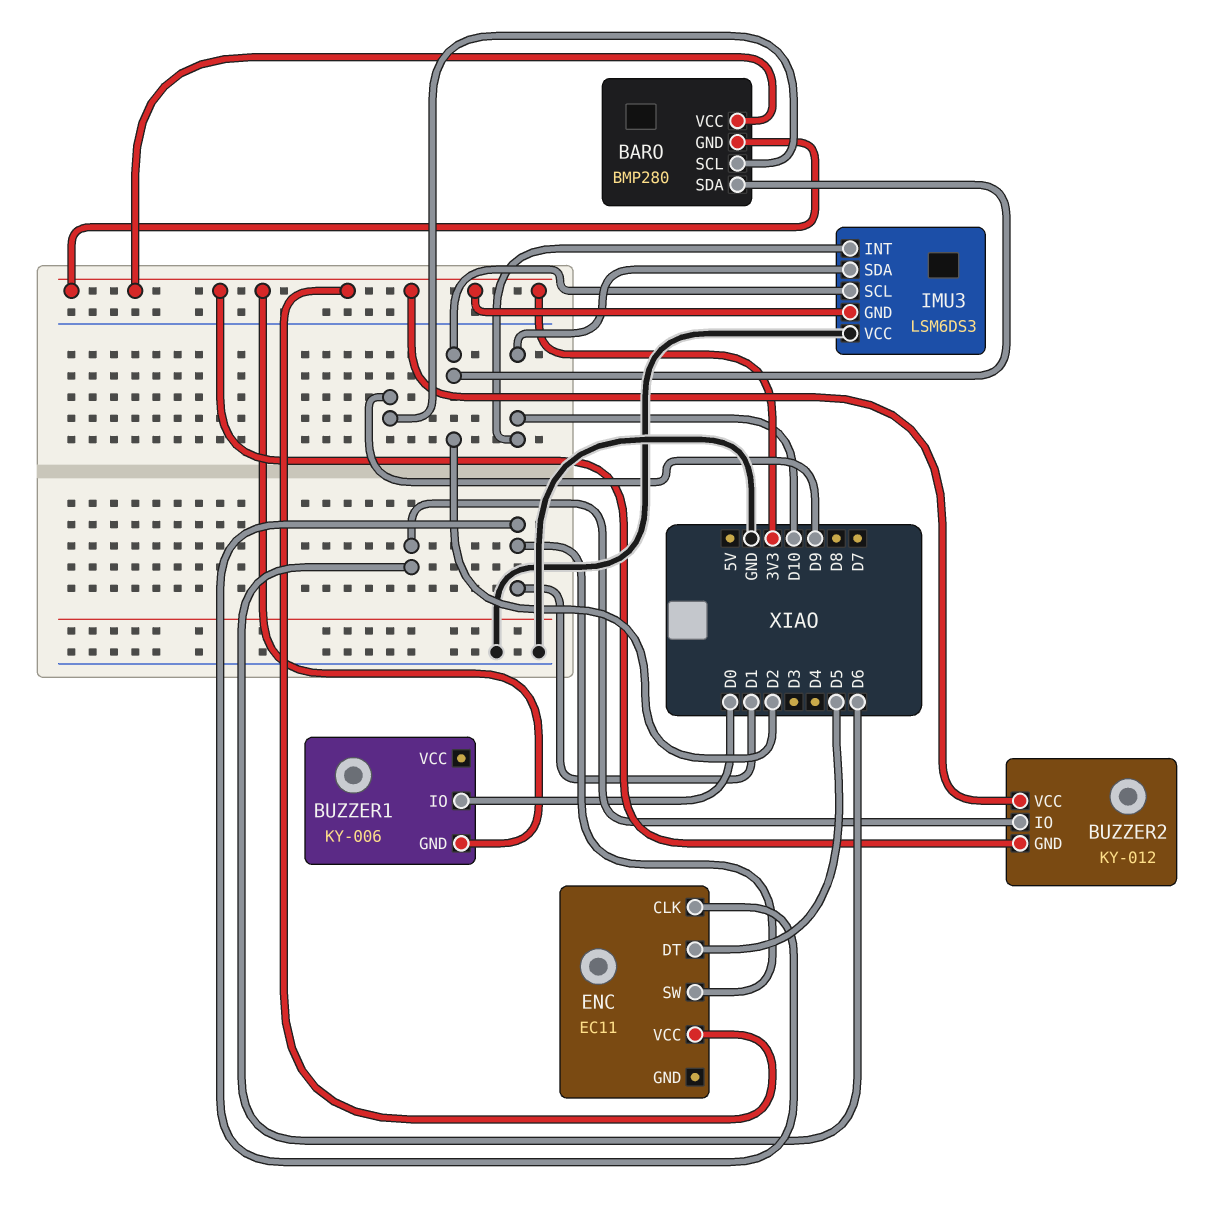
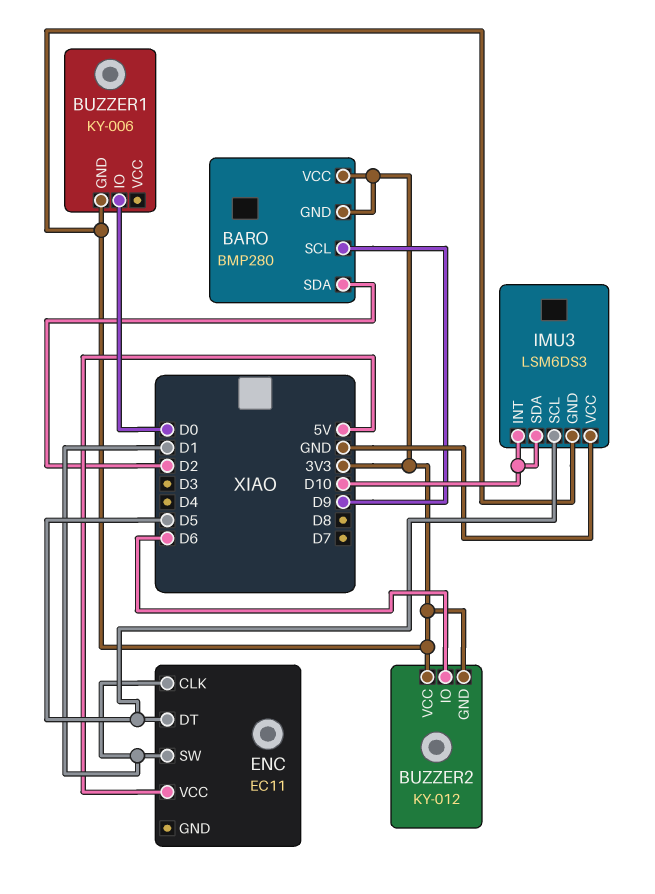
ENC pin VCC: 3V3 -> 5V
IMU3 pin SCL: D2 -> D5

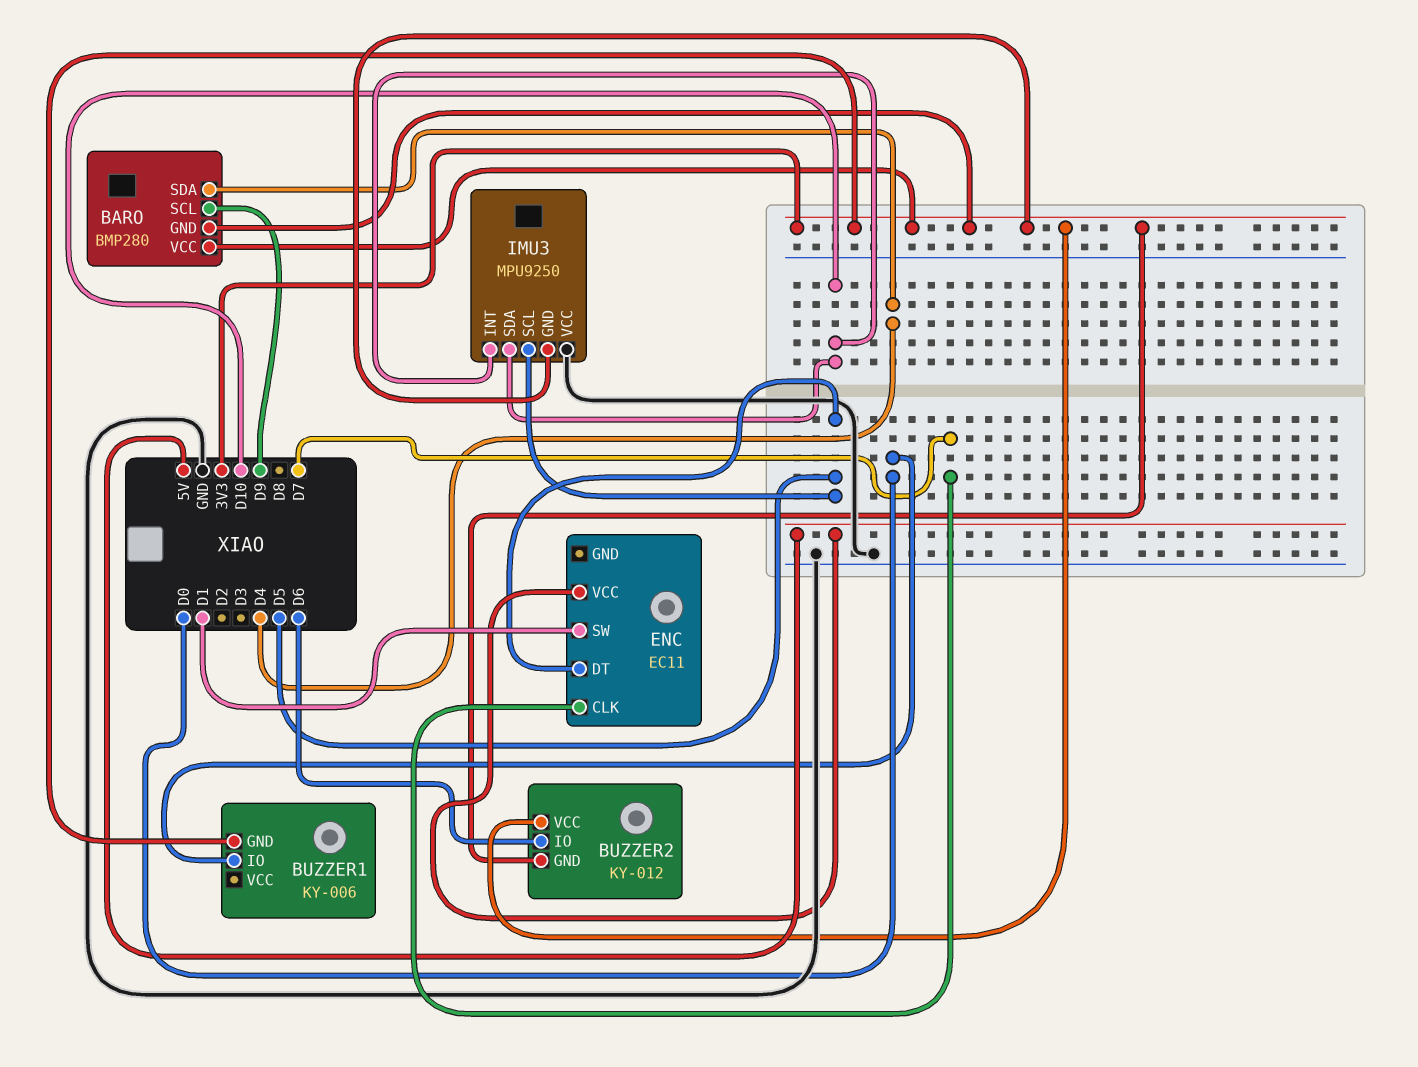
BARO pin SDA: D2 -> D4
ENC pin CLK: D1 -> D7
IMU3: LSM6DS3 -> MPU9250

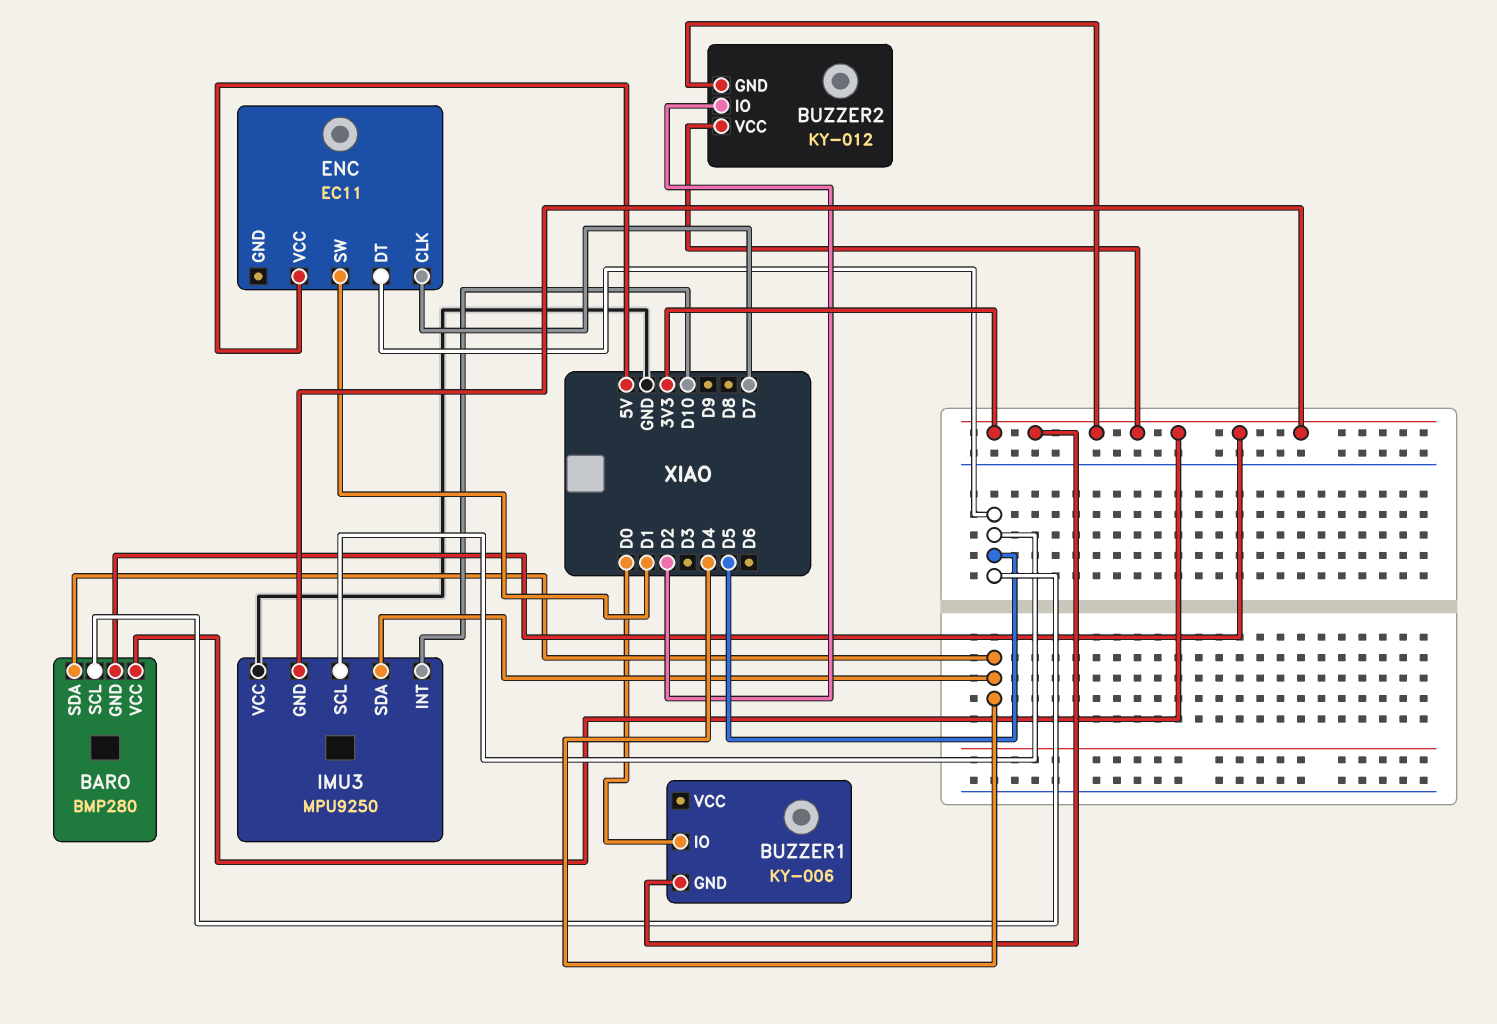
BARO pin SCL: D9 -> D5
BUZZER2 pin IO: D6 -> D2
IMU3 pin SDA: D10 -> D4

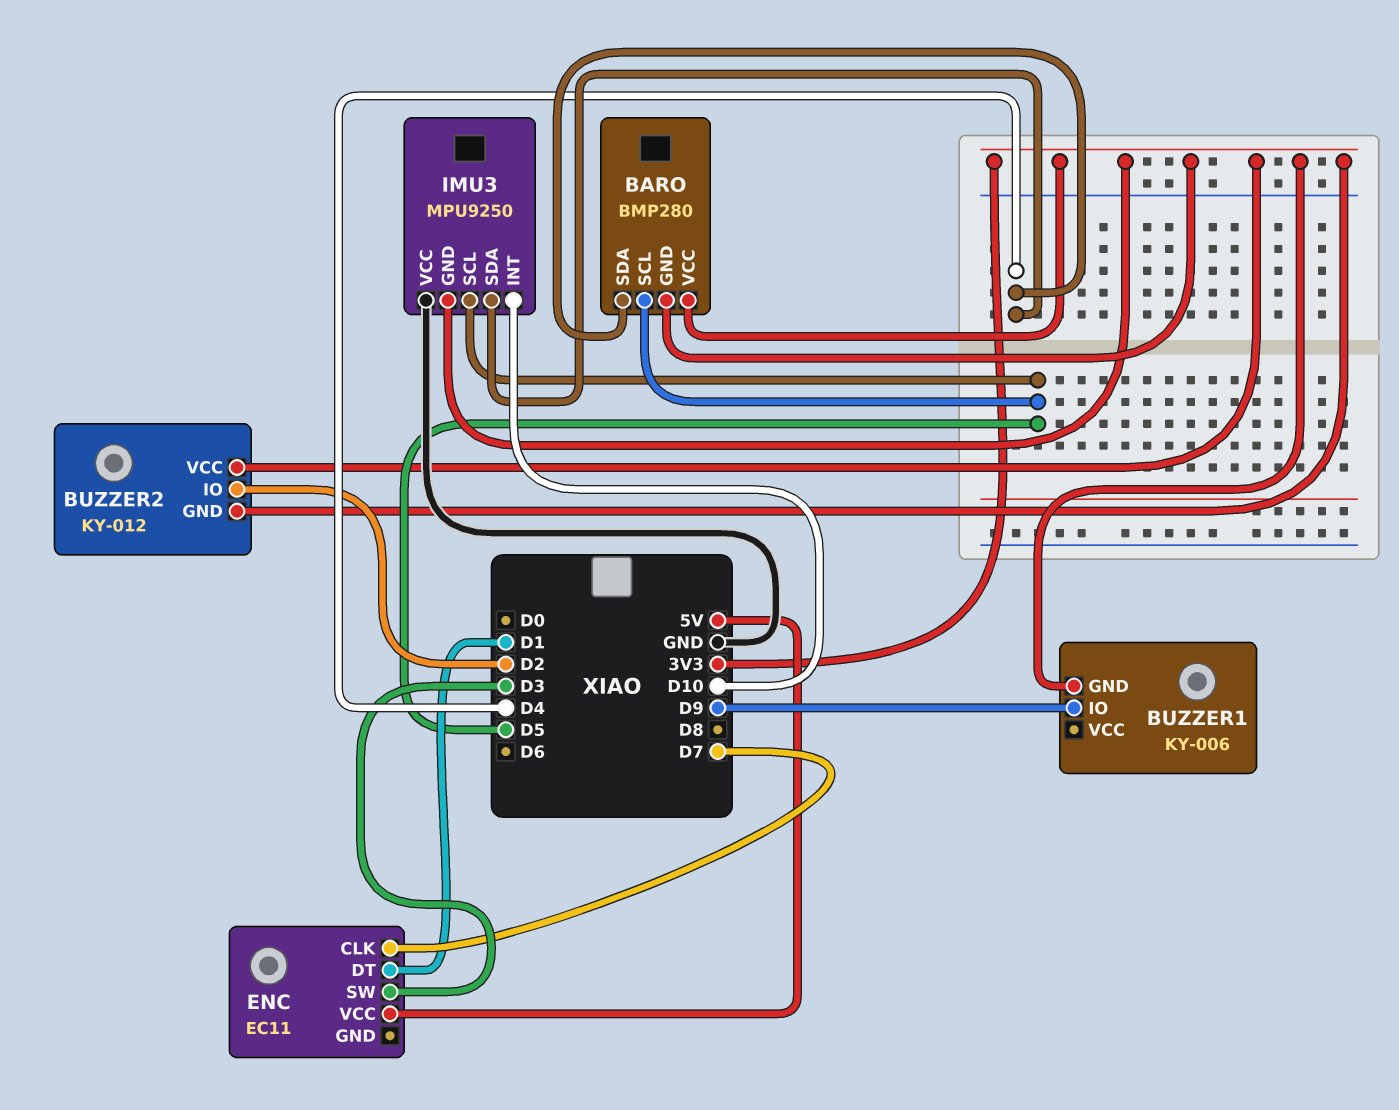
BUZZER1 pin IO: D0 -> D9
ENC pin DT: D5 -> D1
ENC pin SW: D1 -> D3

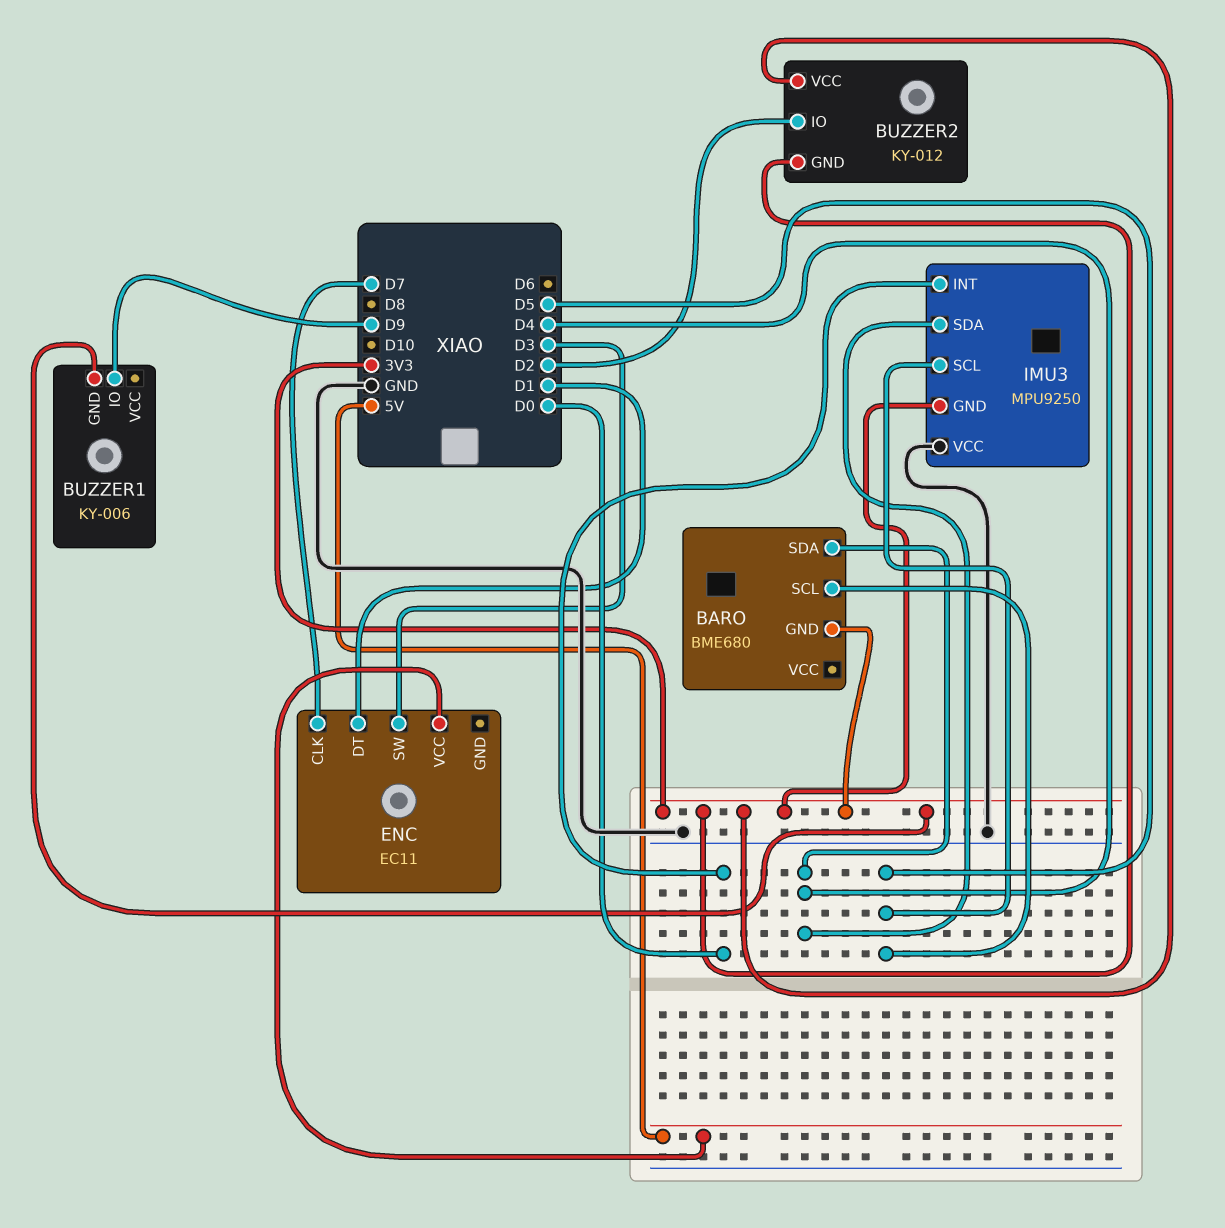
BARO: BMP280 -> BME680
BARO pin VCC: 3V3 -> none
IMU3 pin INT: D10 -> D0

